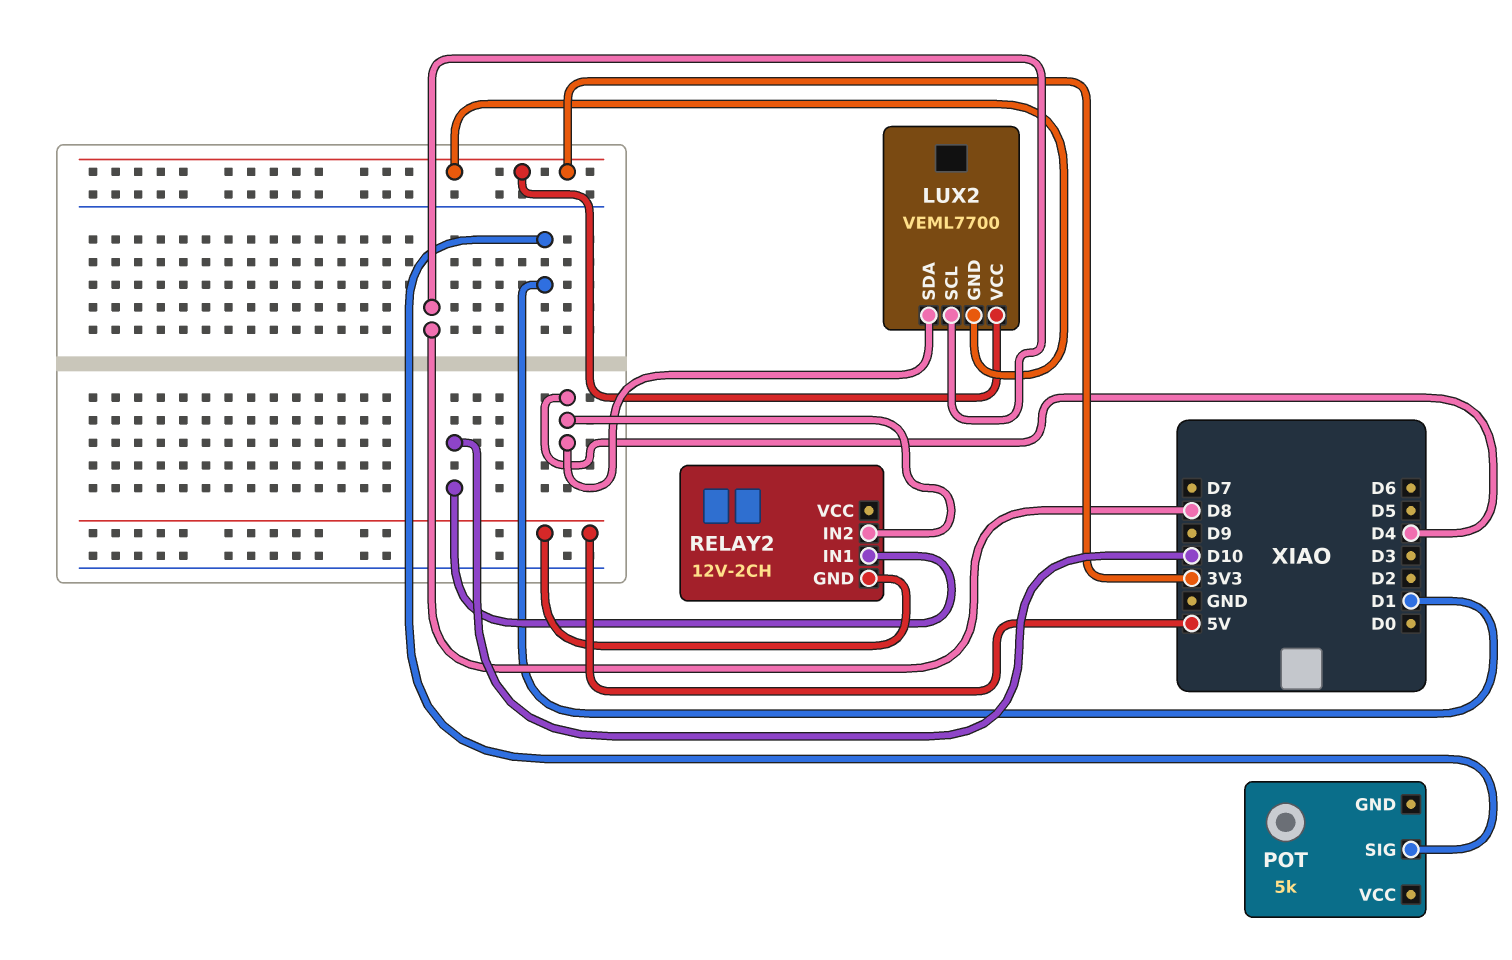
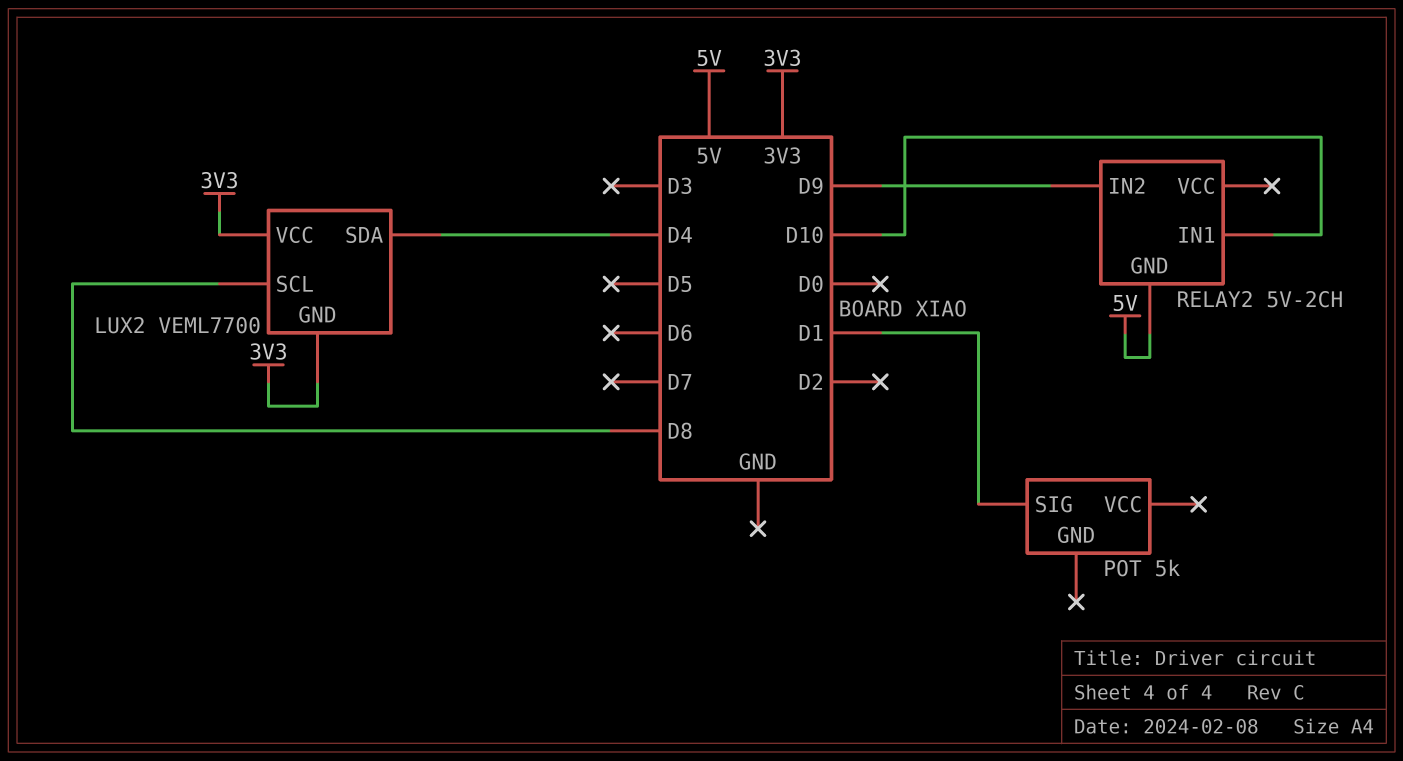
RELAY2: 12V-2CH -> 5V-2CH
RELAY2 pin IN2: D4 -> D9

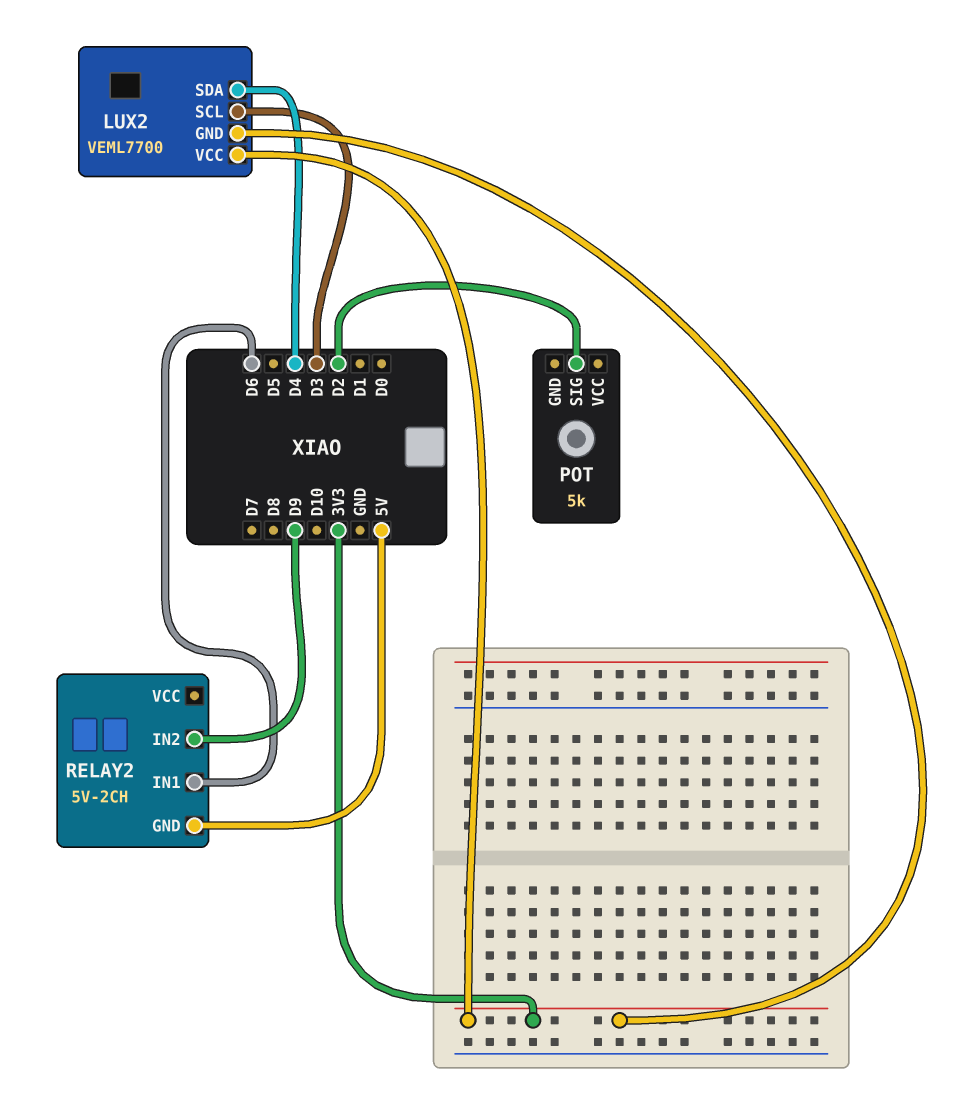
LUX2 pin SCL: D8 -> D3
POT pin SIG: D1 -> D2
RELAY2 pin IN1: D10 -> D6

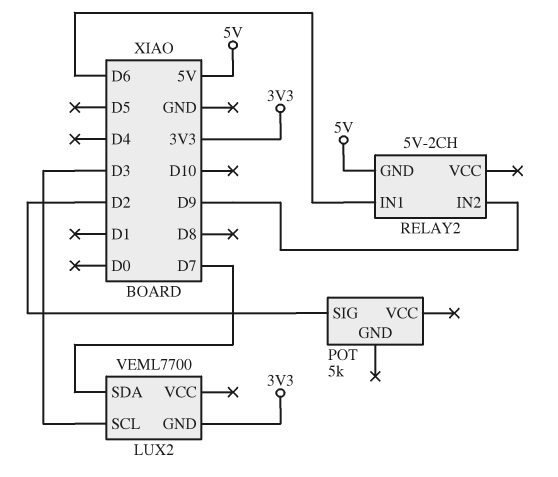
LUX2 pin SDA: D4 -> D7
LUX2 pin VCC: 3V3 -> none

